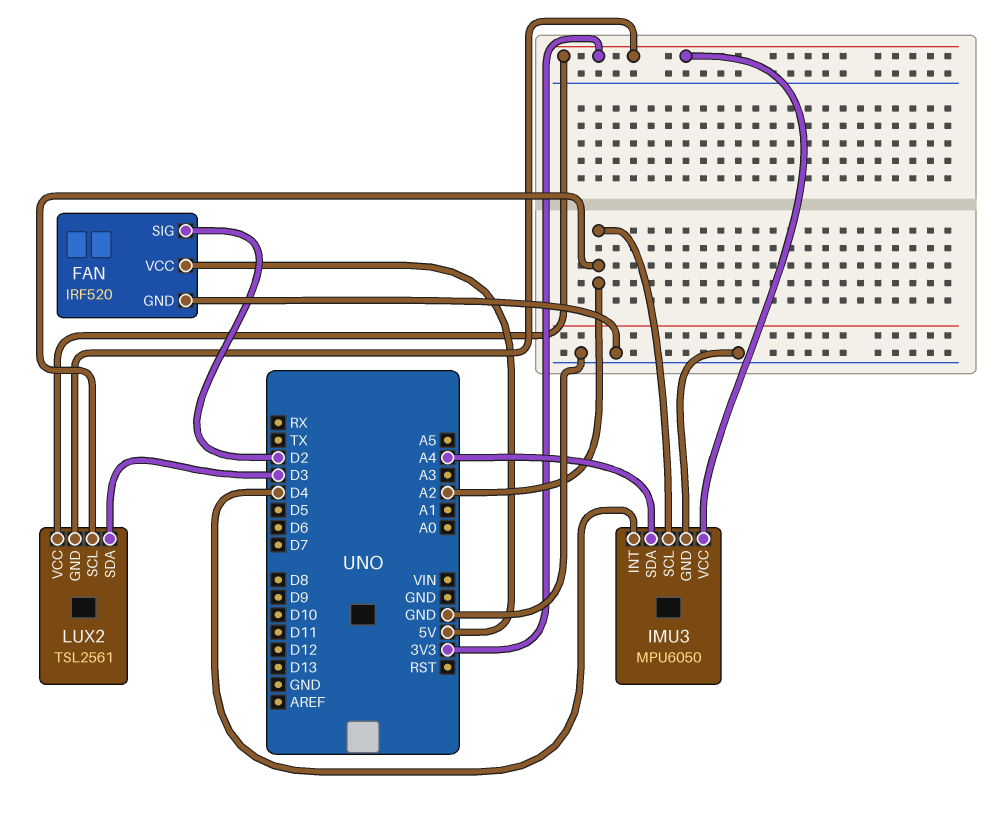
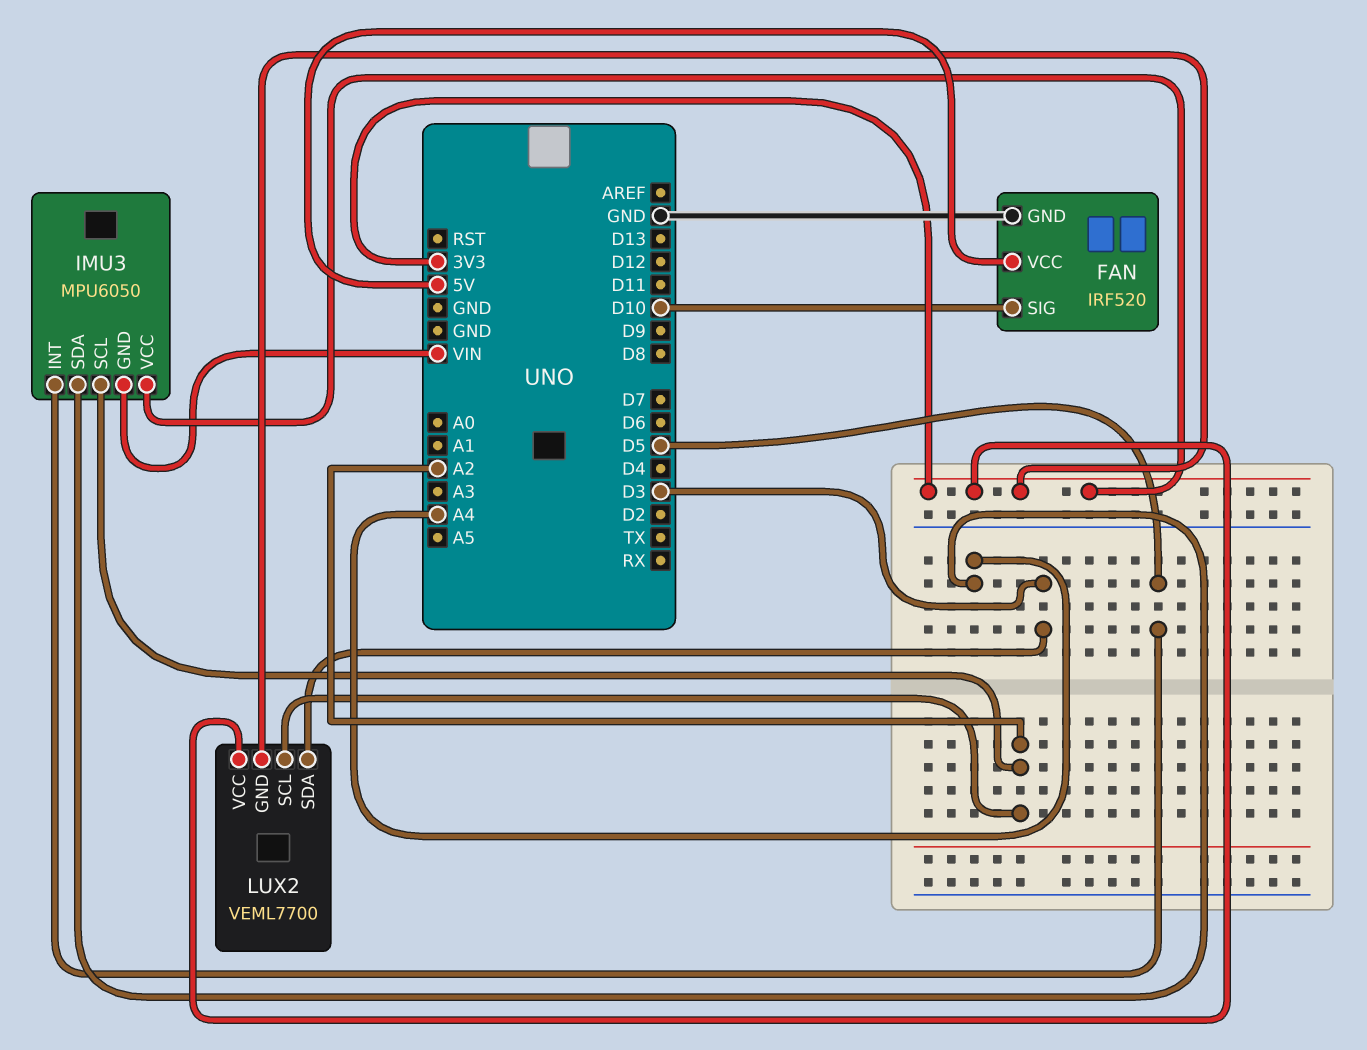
FAN pin SIG: D2 -> D10
IMU3 pin GND: GND -> VIN
IMU3 pin INT: D4 -> D5
LUX2: TSL2561 -> VEML7700

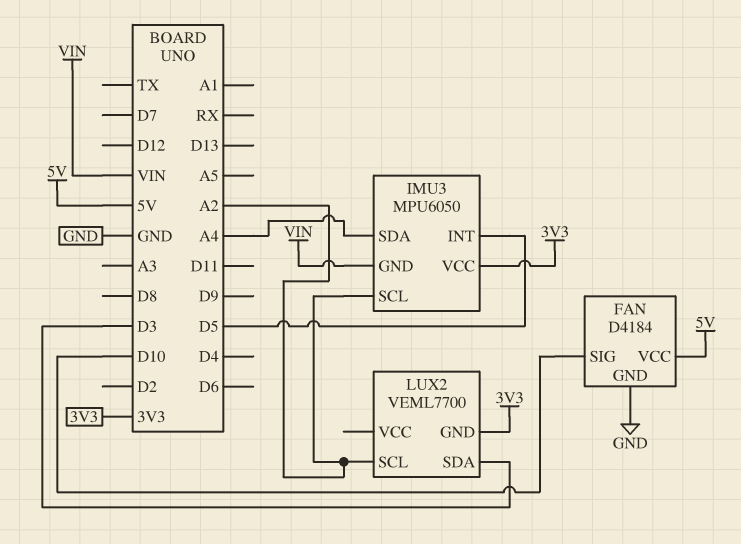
FAN: IRF520 -> D4184
LUX2 pin VCC: 3V3 -> none

